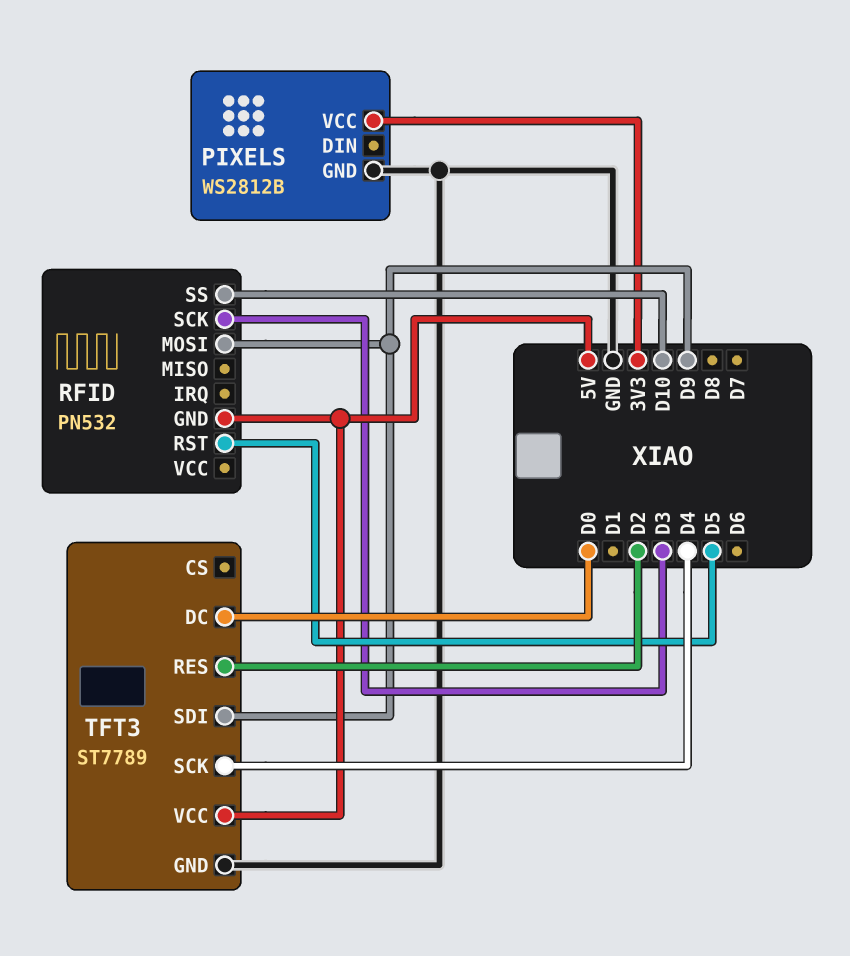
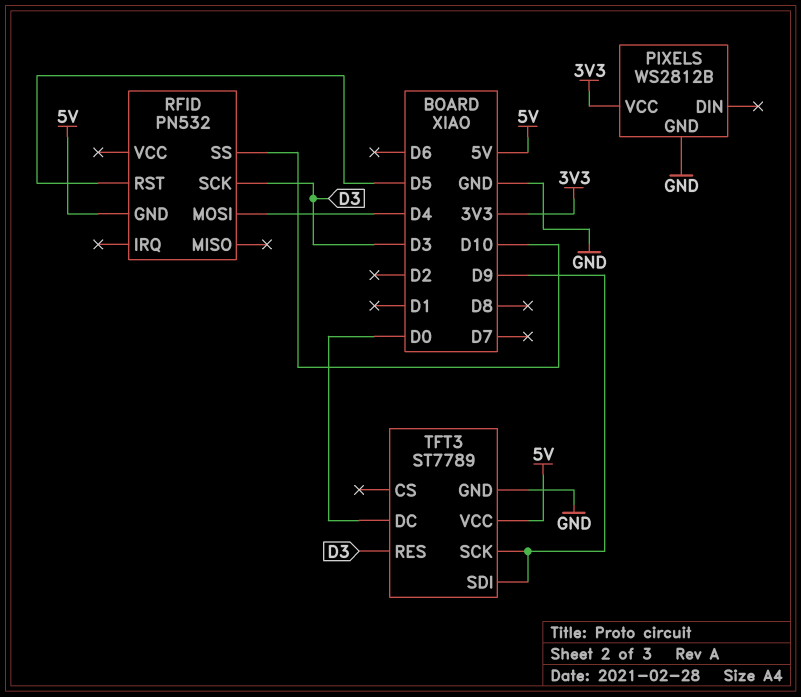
RFID pin MOSI: D9 -> D4
TFT3 pin RES: D2 -> D3
TFT3 pin SCK: D4 -> D9

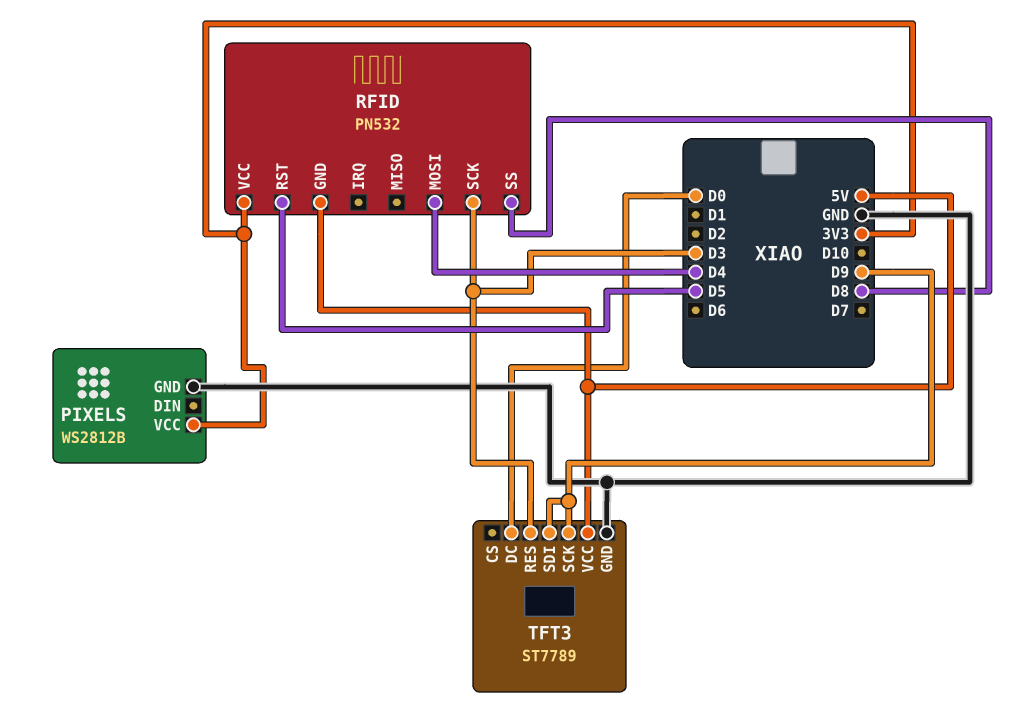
RFID pin SS: D10 -> D8
RFID pin VCC: none -> 3V3

